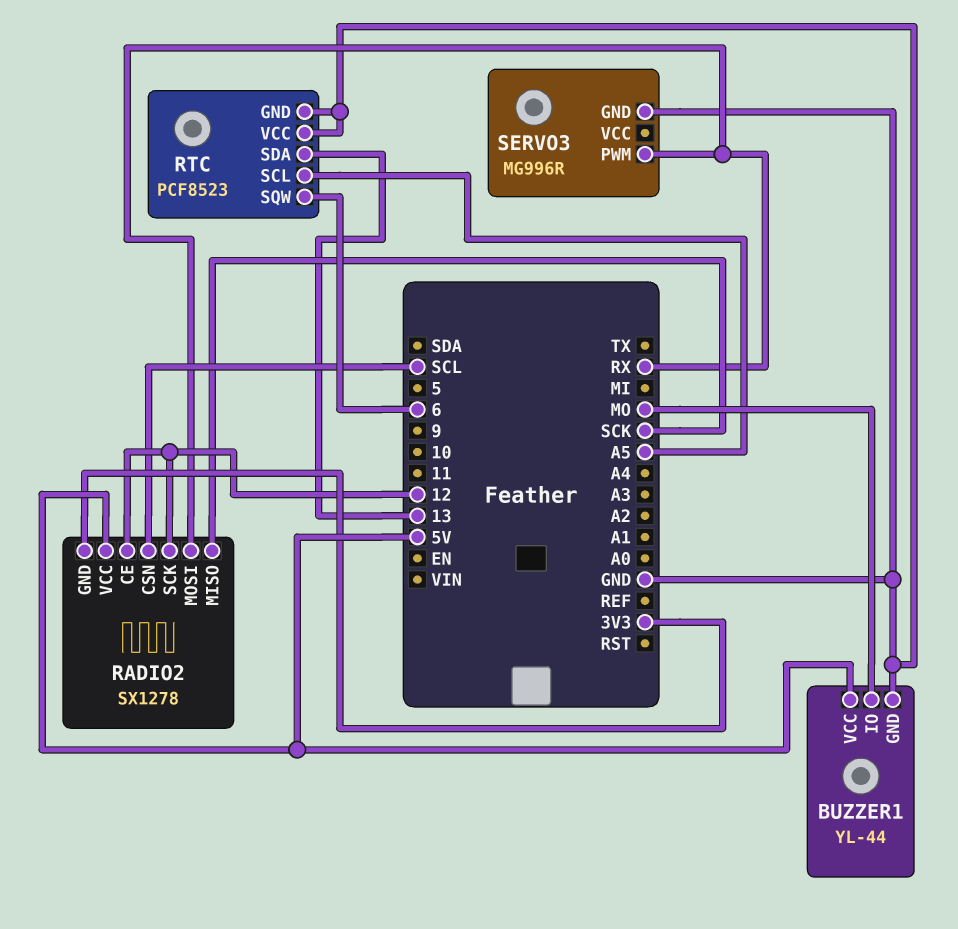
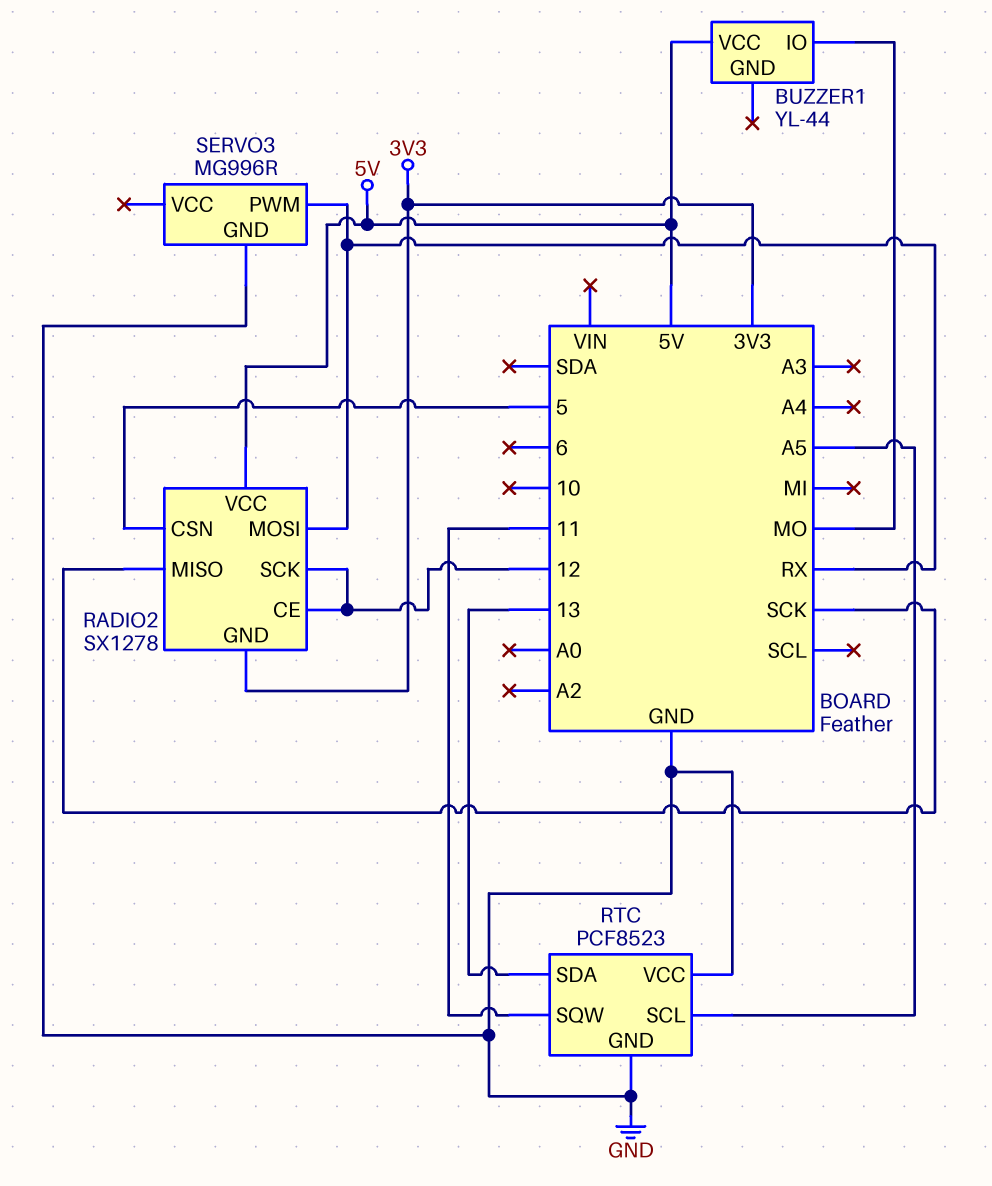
BUZZER1 pin GND: GND -> none
RADIO2 pin CSN: SCL -> 5
RTC pin SQW: 6 -> 11

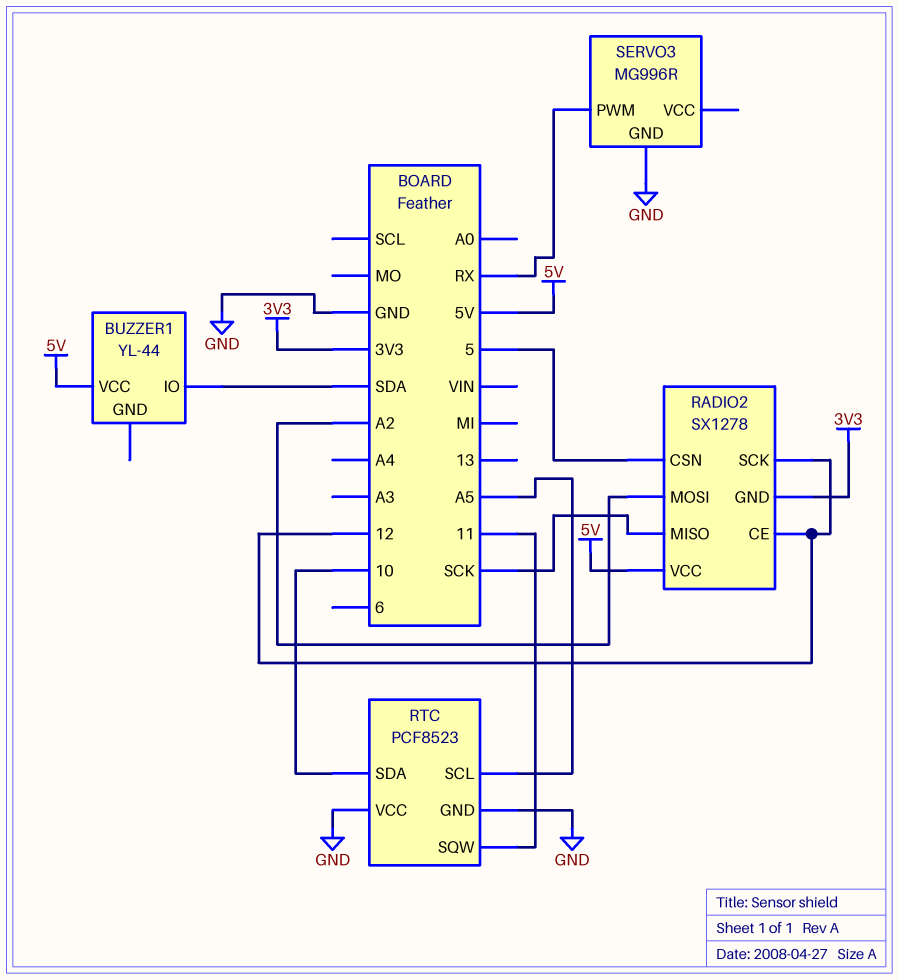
BUZZER1 pin IO: MO -> SDA
RADIO2 pin MOSI: RX -> A2
RTC pin SDA: 13 -> 10

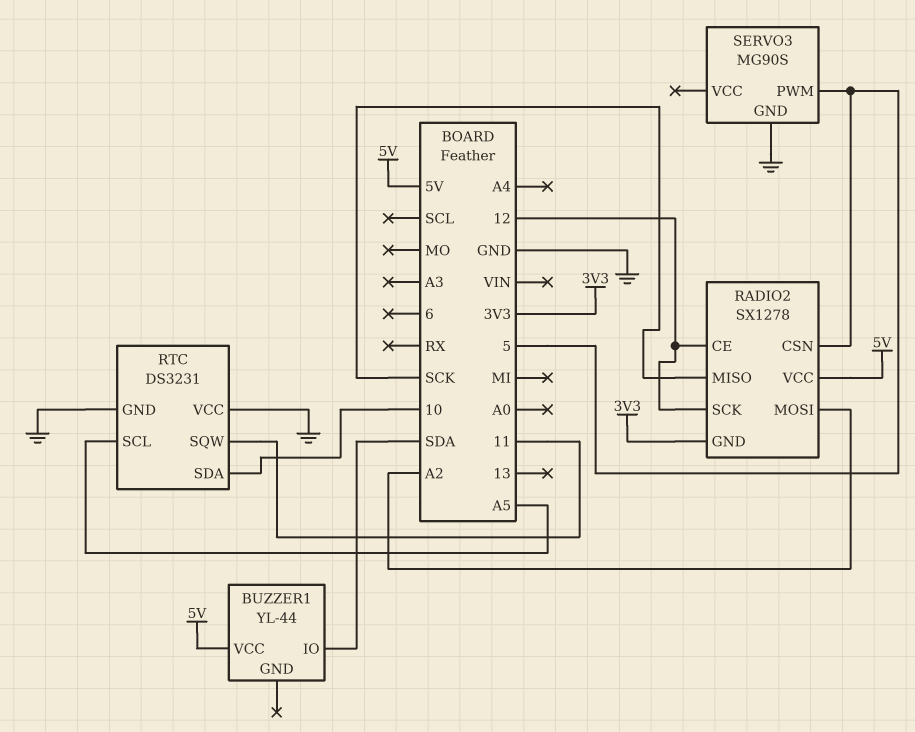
RTC: PCF8523 -> DS3231
SERVO3: MG996R -> MG90S
SERVO3 pin PWM: RX -> 5

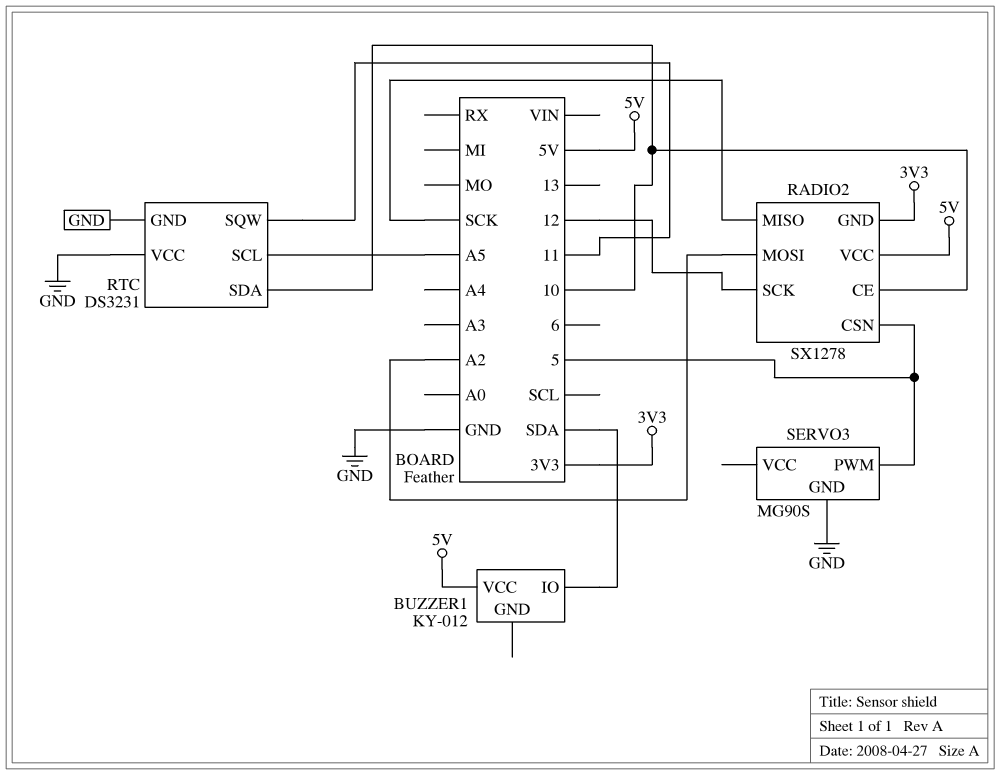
BUZZER1: YL-44 -> KY-012
RADIO2 pin CE: 12 -> 10

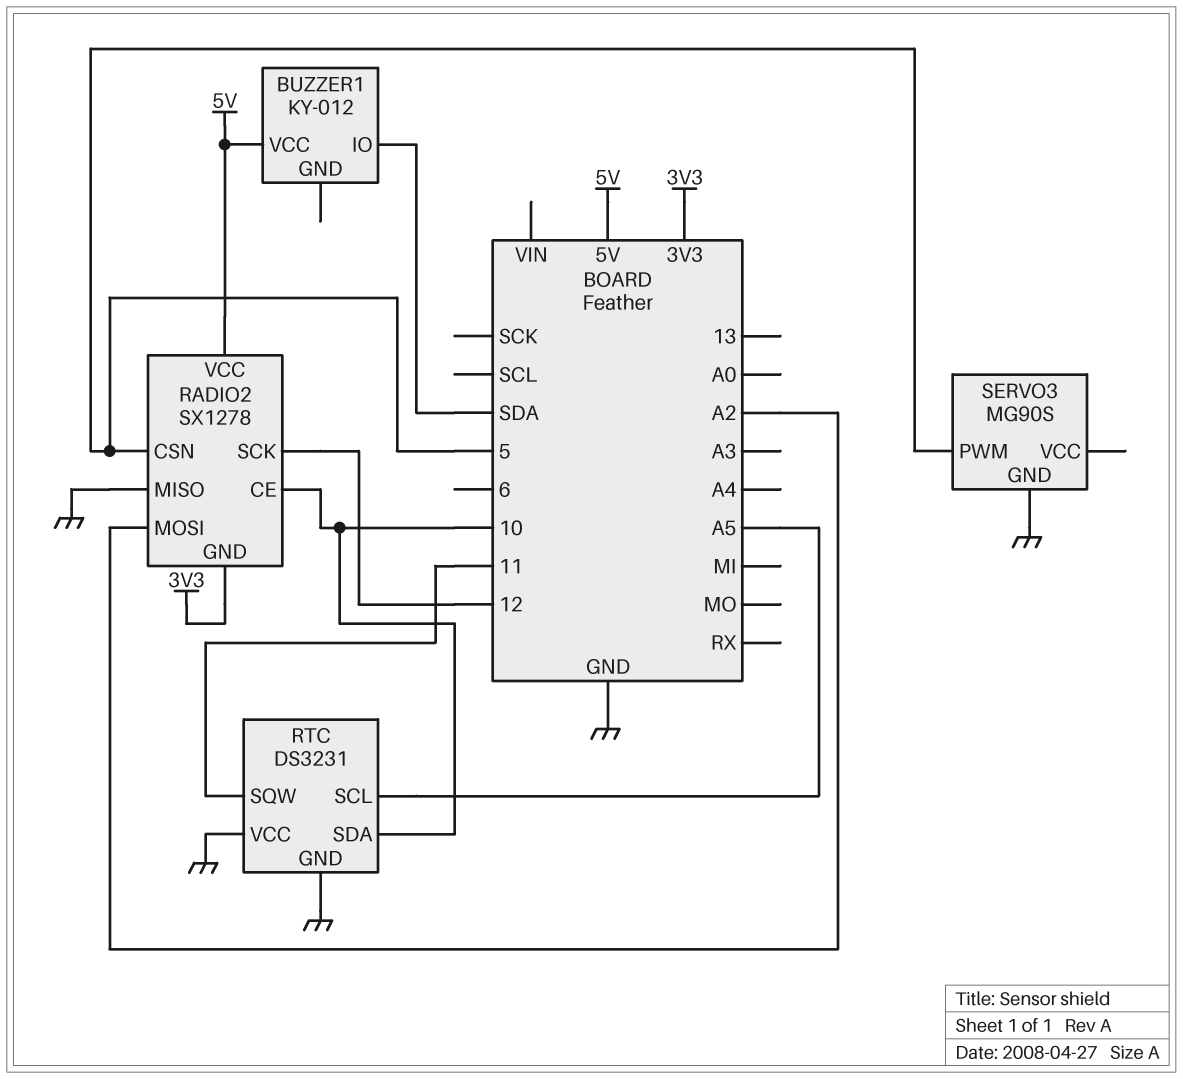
RADIO2 pin MISO: SCK -> GND

